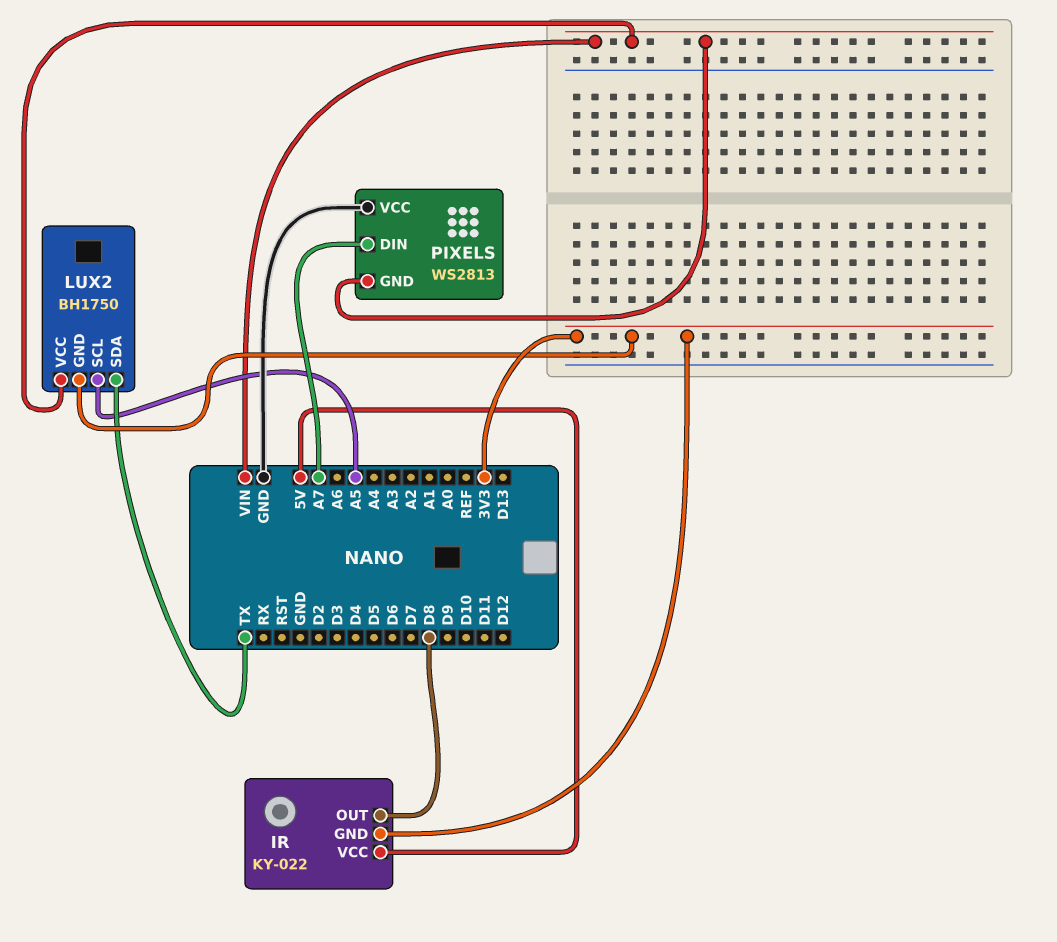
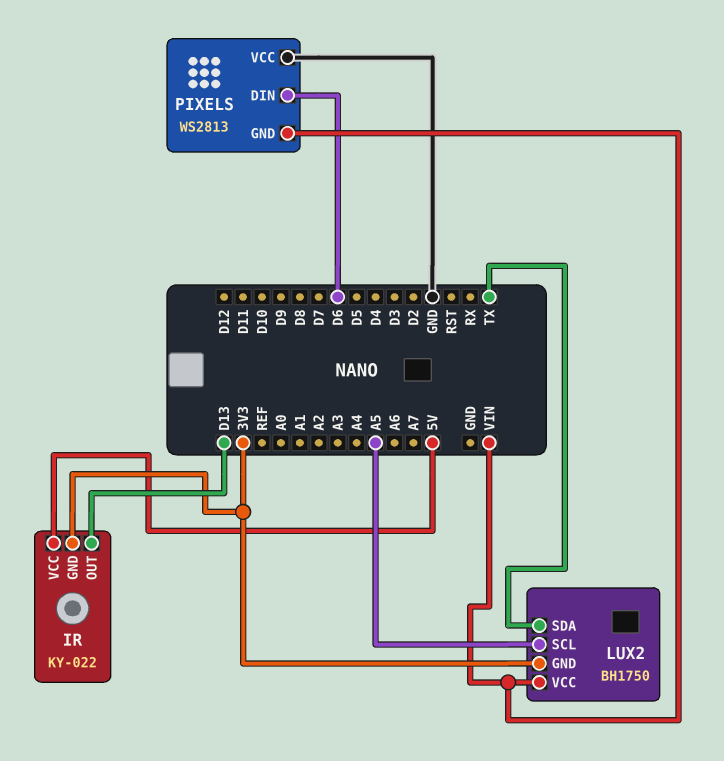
IR pin OUT: D8 -> D13
PIXELS pin DIN: A7 -> D6

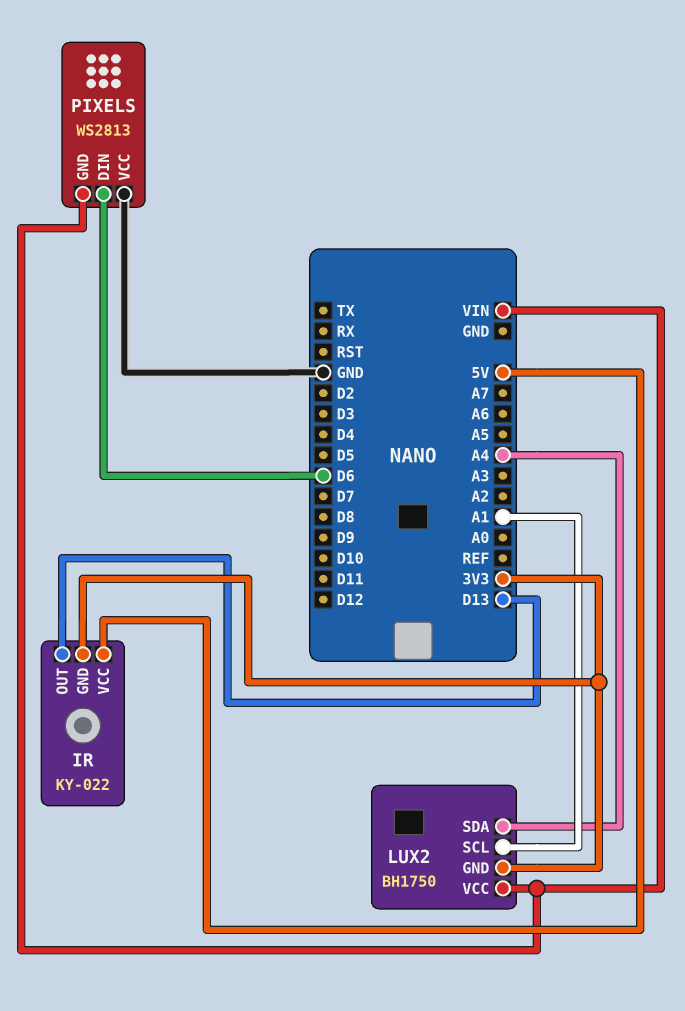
LUX2 pin SCL: A5 -> A1
LUX2 pin SDA: TX -> A4

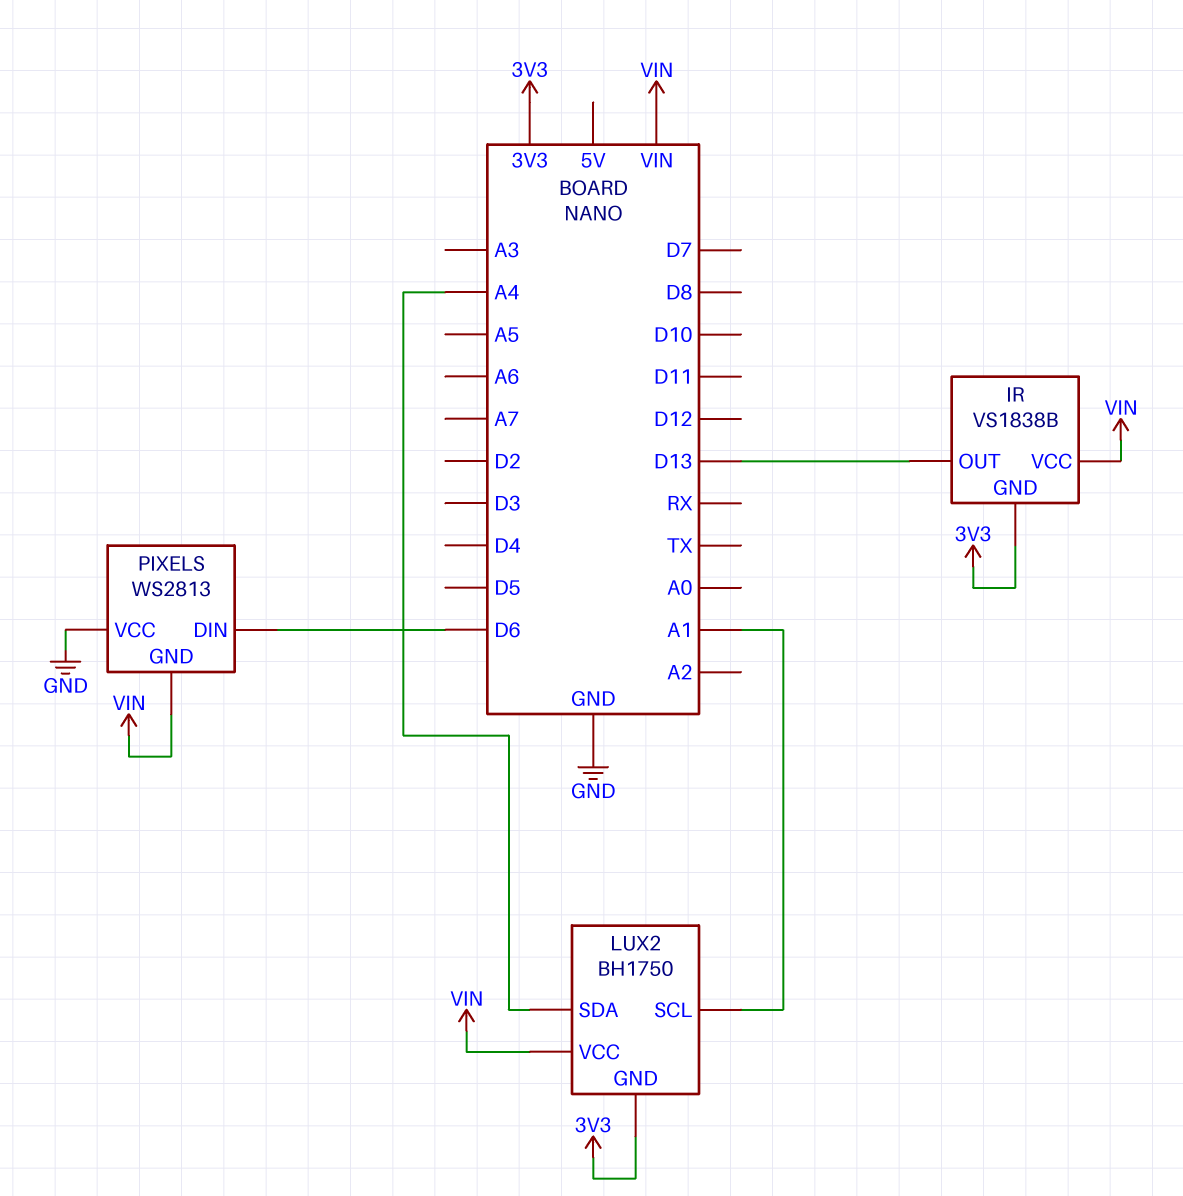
IR: KY-022 -> VS1838B
IR pin VCC: 5V -> VIN

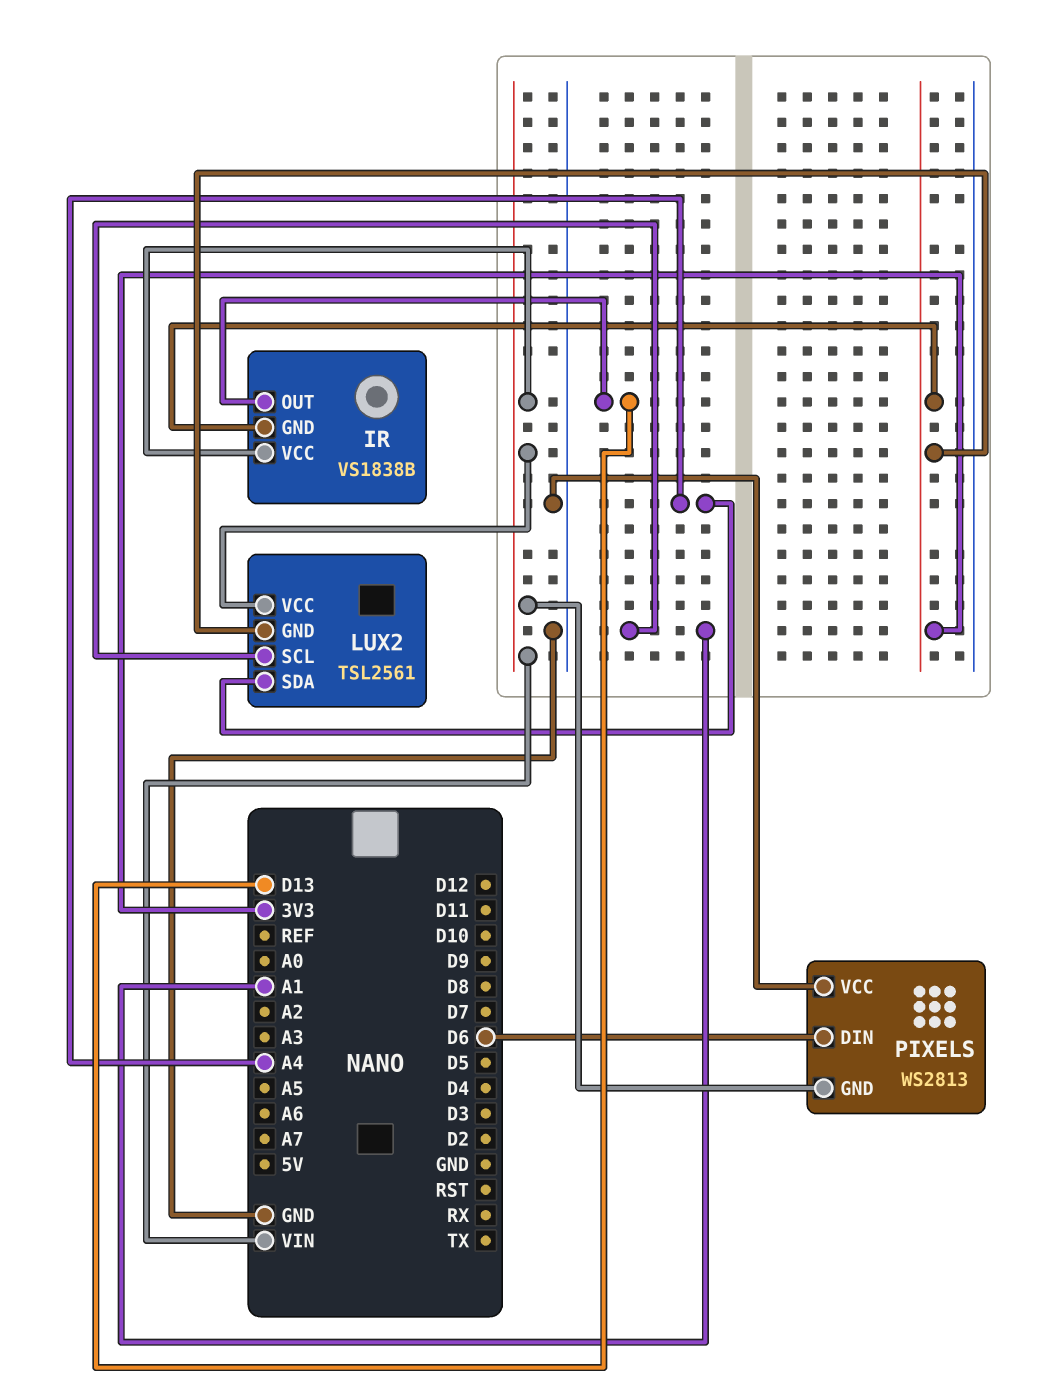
LUX2: BH1750 -> TSL2561

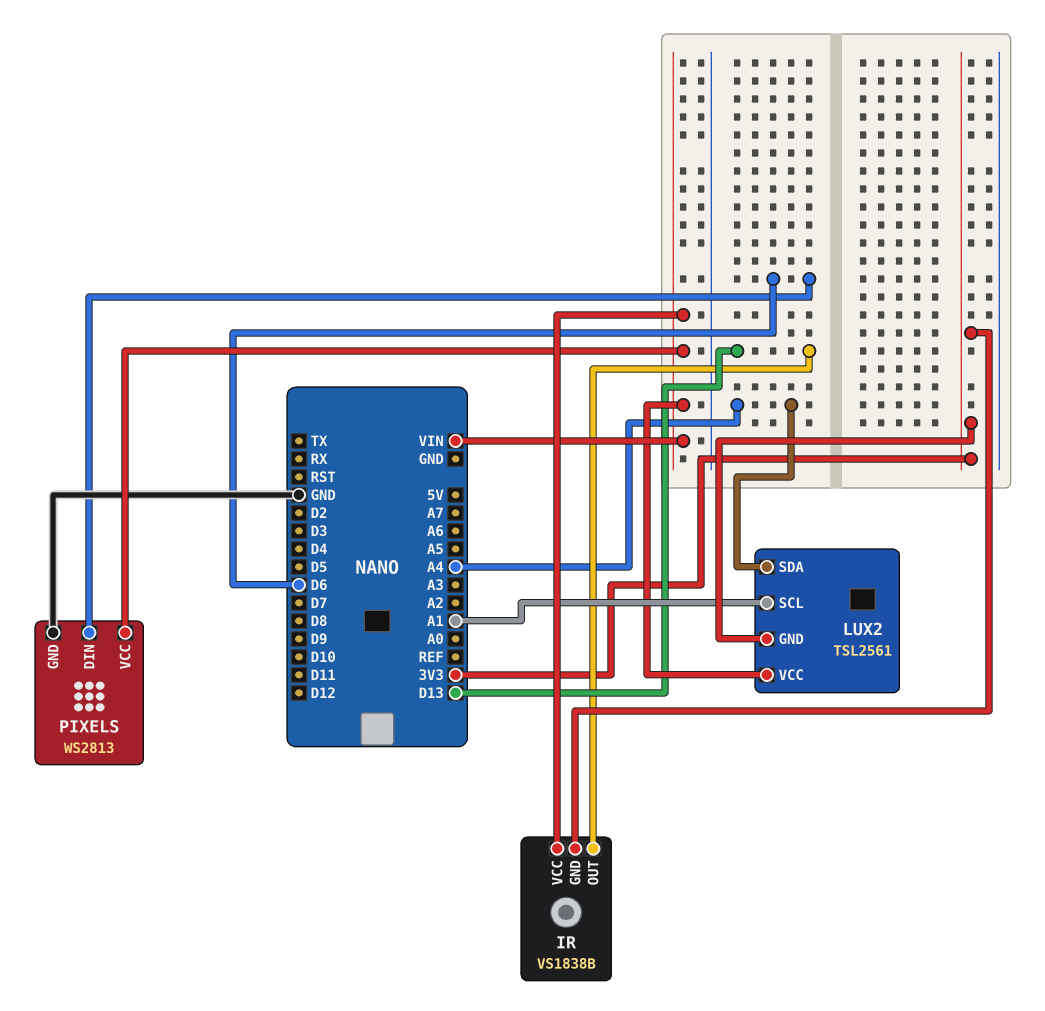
PIXELS pin GND: VIN -> GND
PIXELS pin VCC: GND -> VIN

